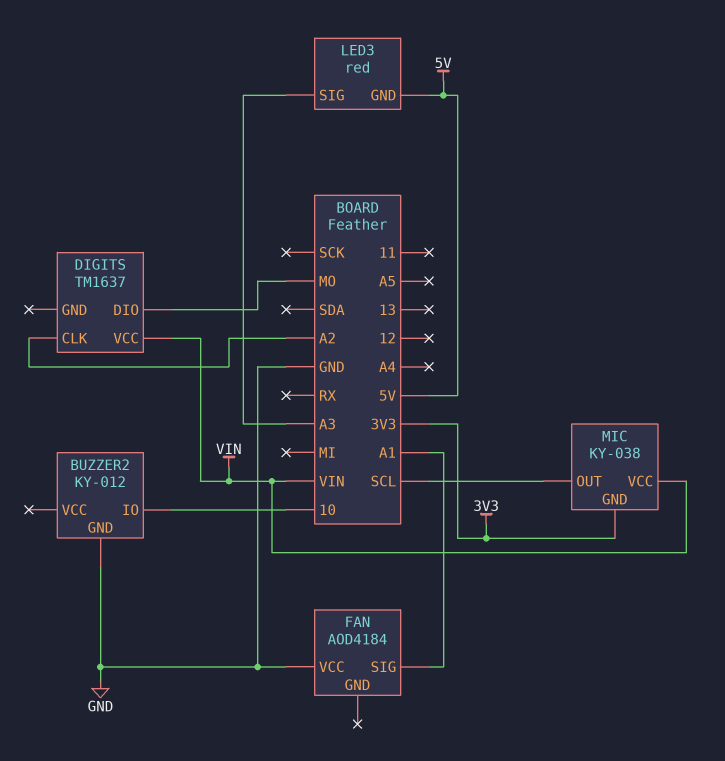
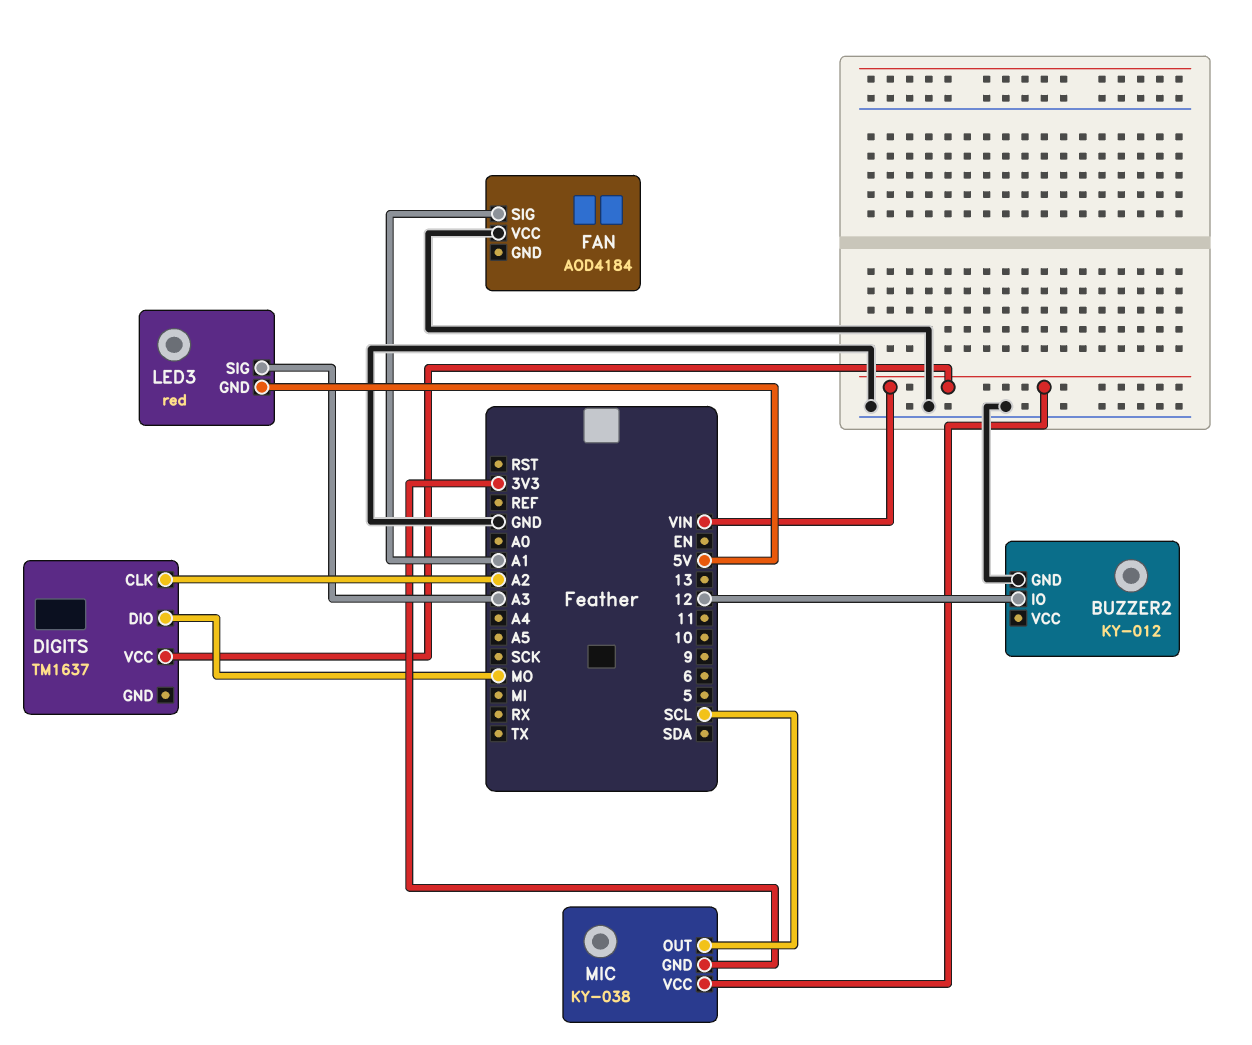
BUZZER2 pin IO: 10 -> 12

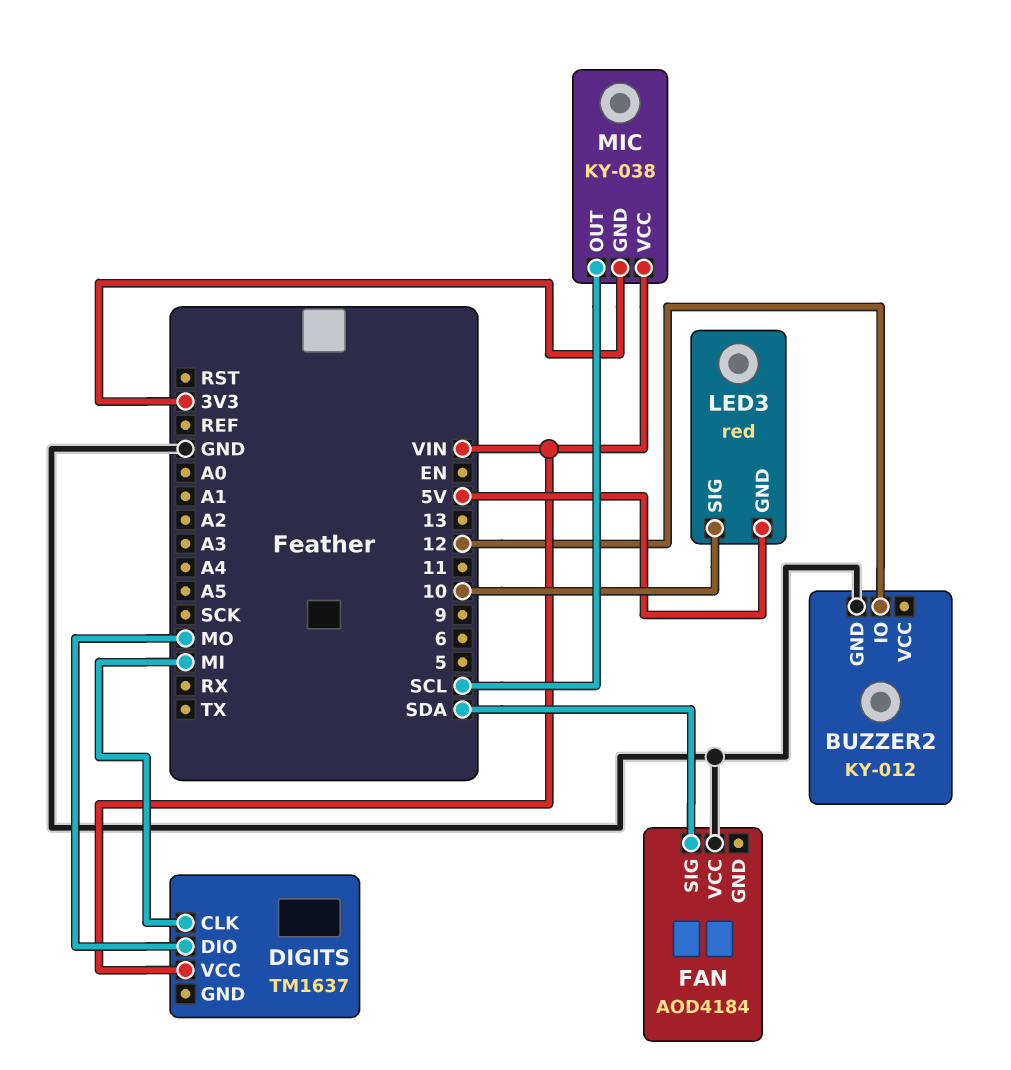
DIGITS pin CLK: A2 -> MI
FAN pin SIG: A1 -> SDA
LED3 pin SIG: A3 -> 10

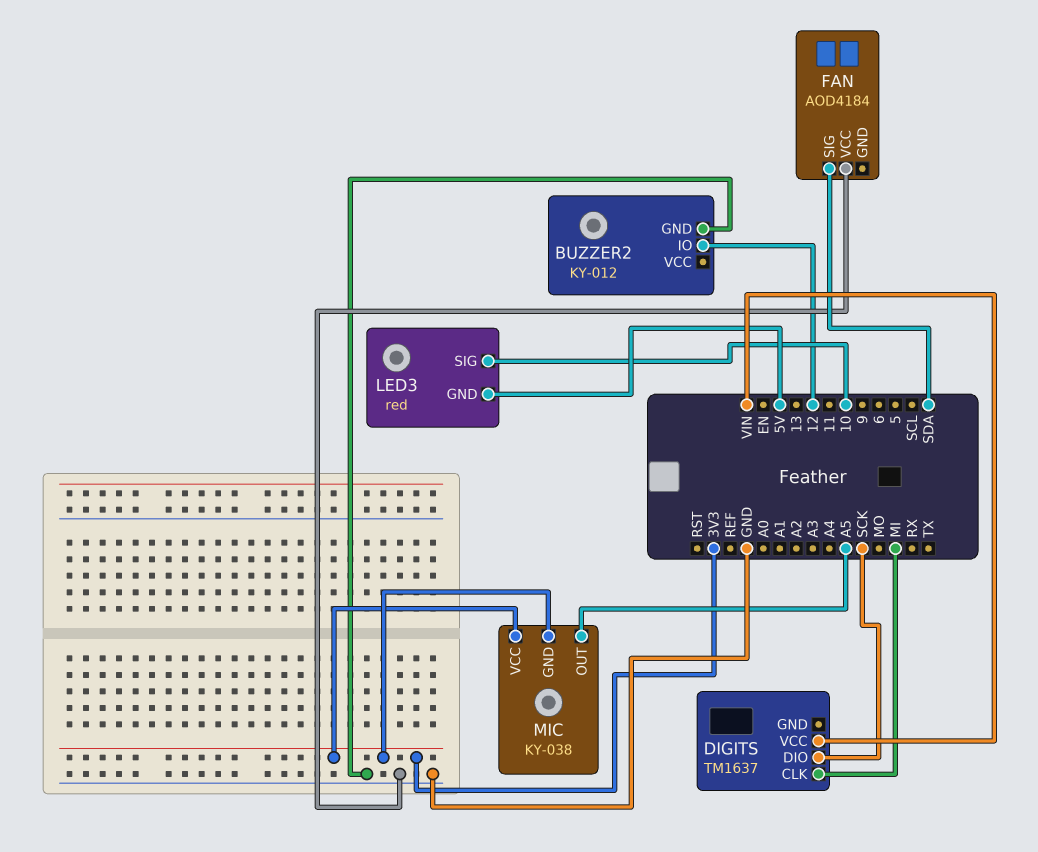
DIGITS pin DIO: MO -> SCK
MIC pin OUT: SCL -> A5
MIC pin VCC: VIN -> 3V3

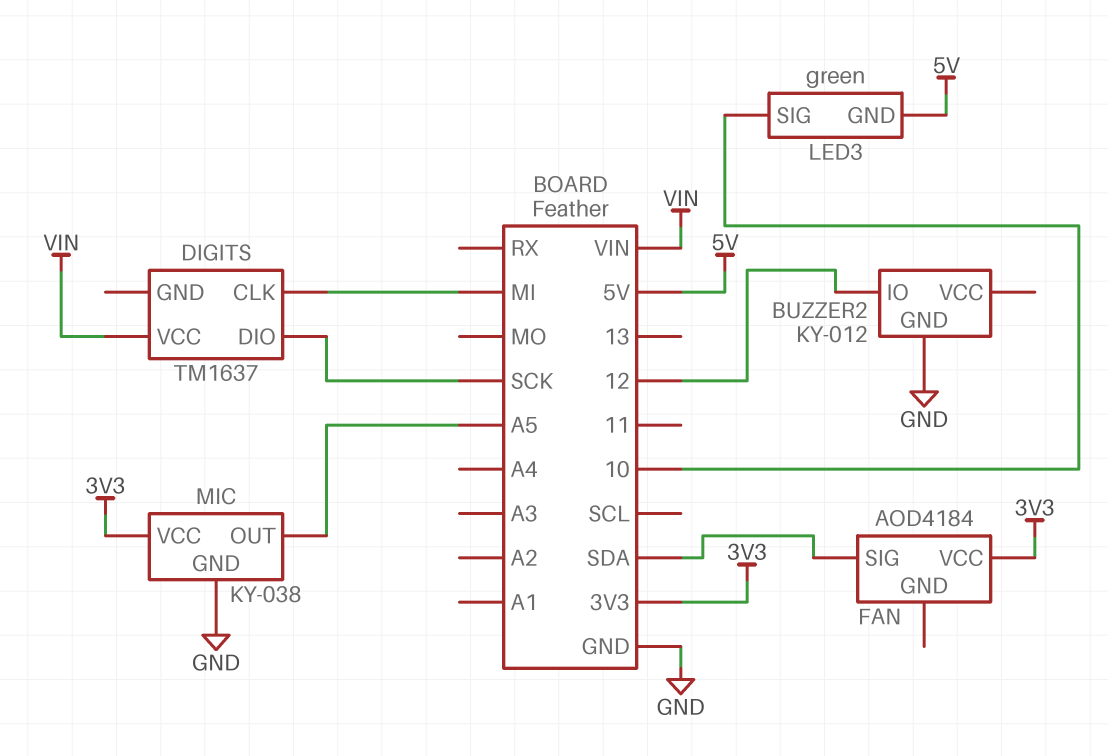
FAN pin VCC: GND -> 3V3
LED3: red -> green
MIC pin GND: 3V3 -> GND

